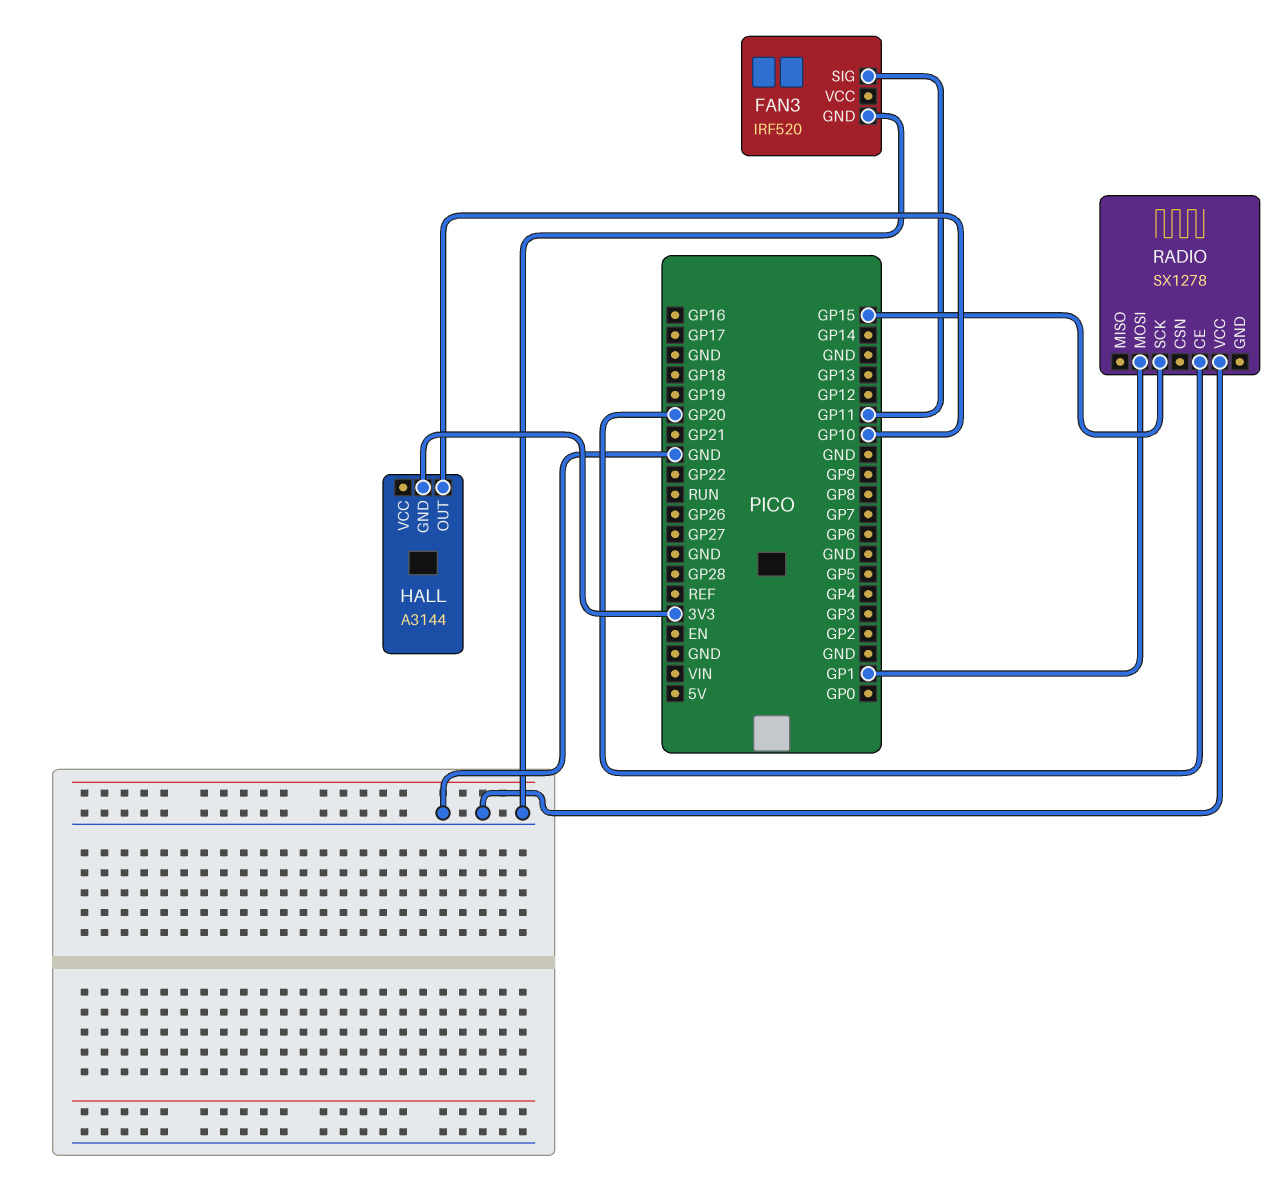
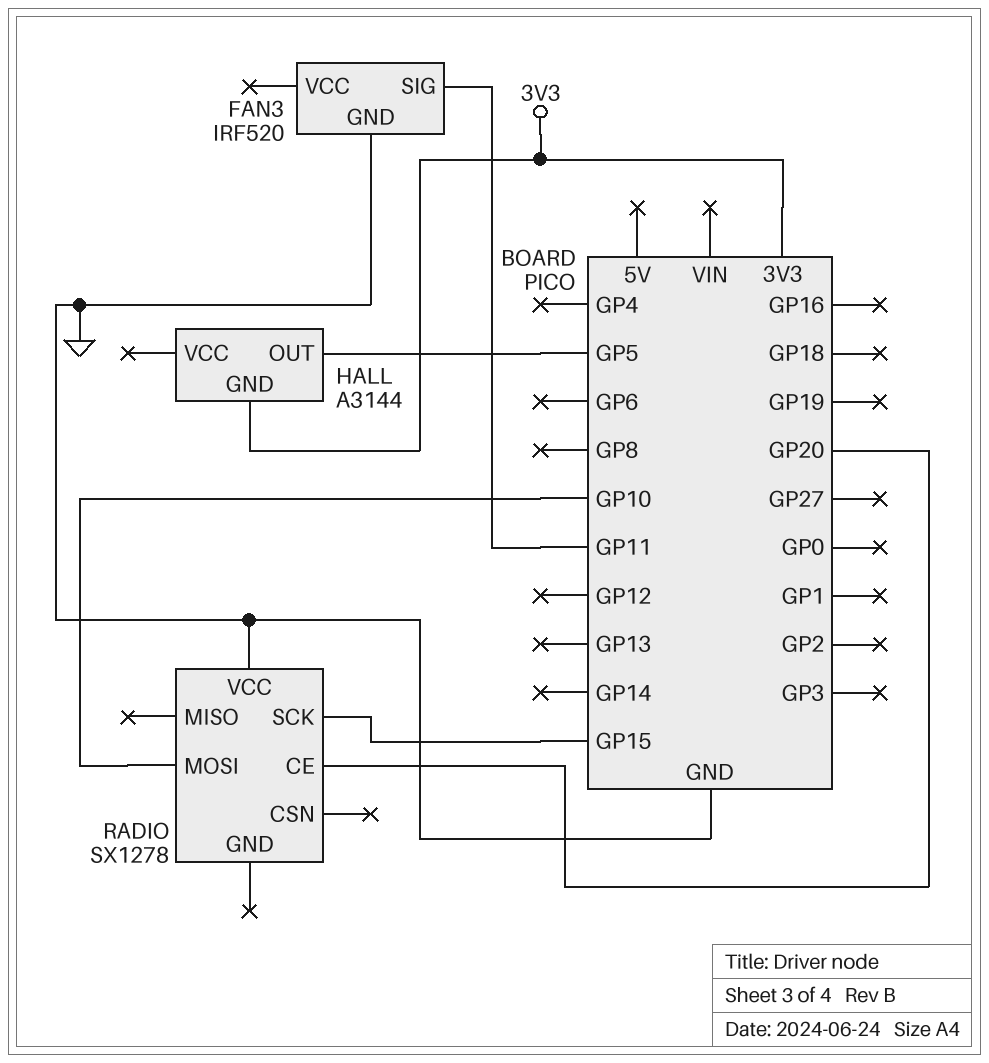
HALL pin OUT: GP10 -> GP5
RADIO pin MOSI: GP1 -> GP10

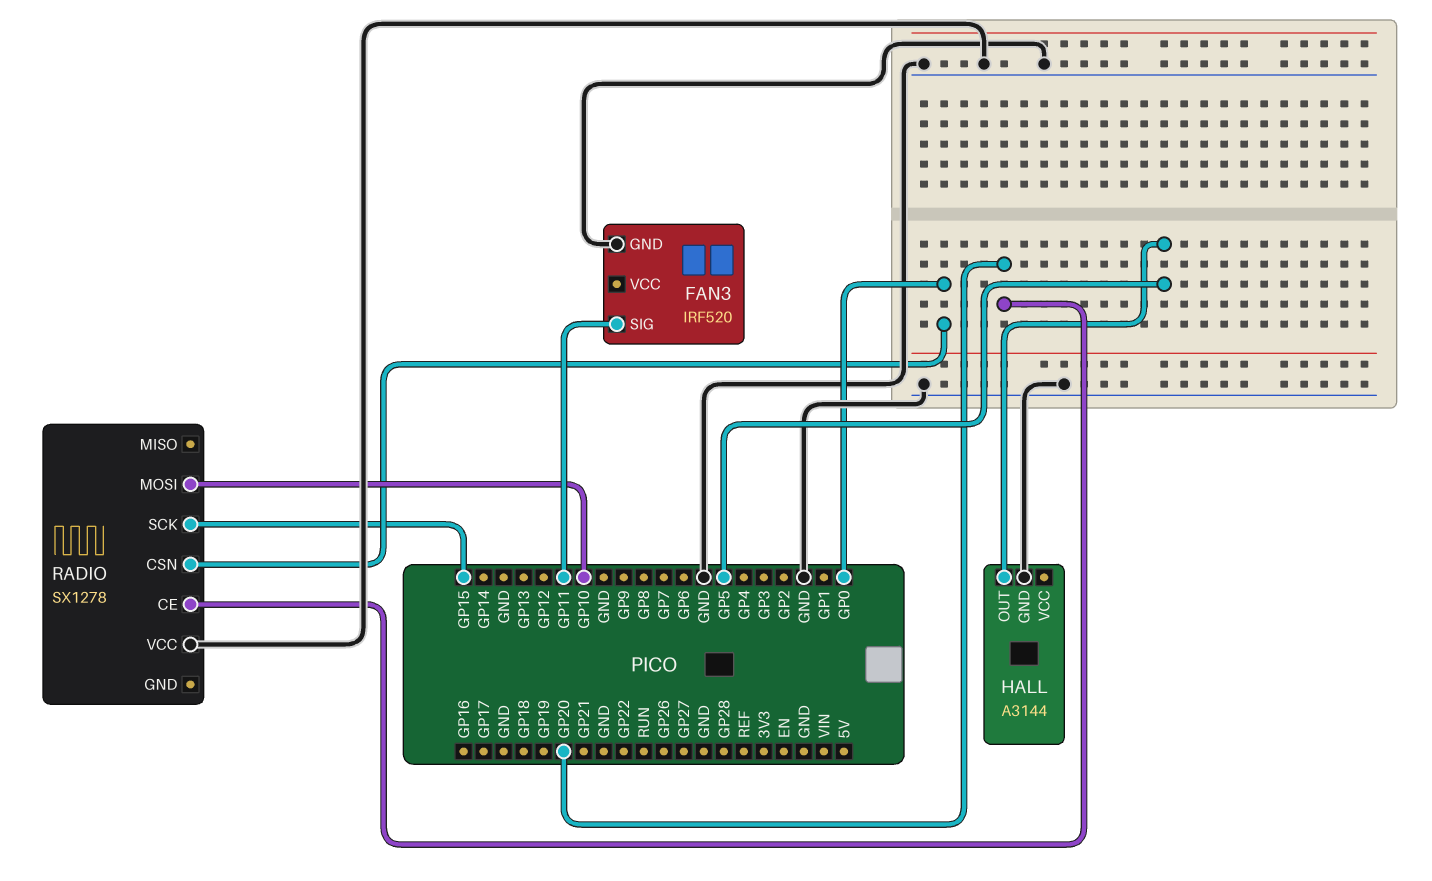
HALL pin GND: 3V3 -> GND
RADIO pin CSN: none -> GP0

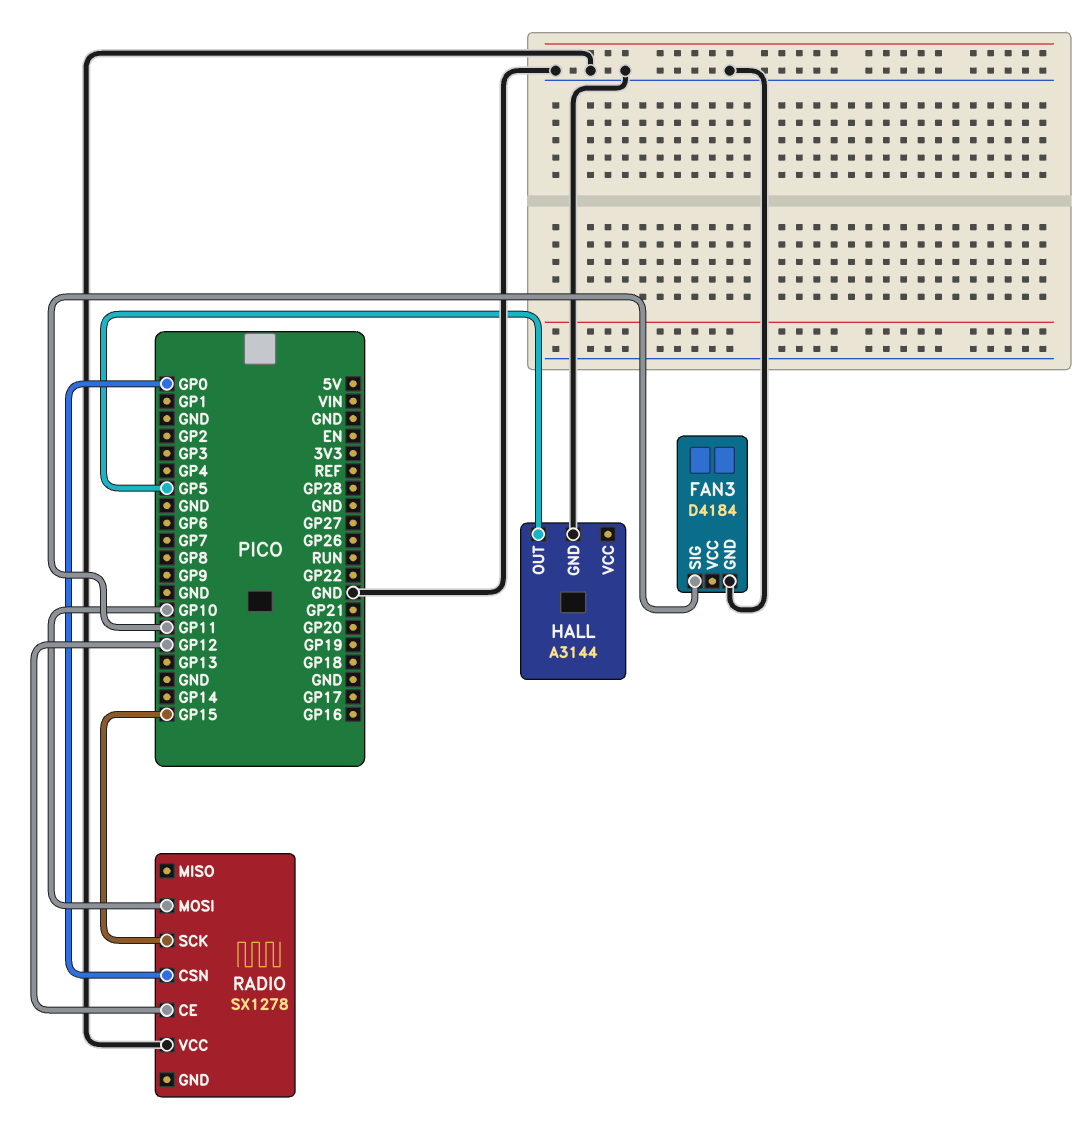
FAN3: IRF520 -> D4184
RADIO pin CE: GP20 -> GP12

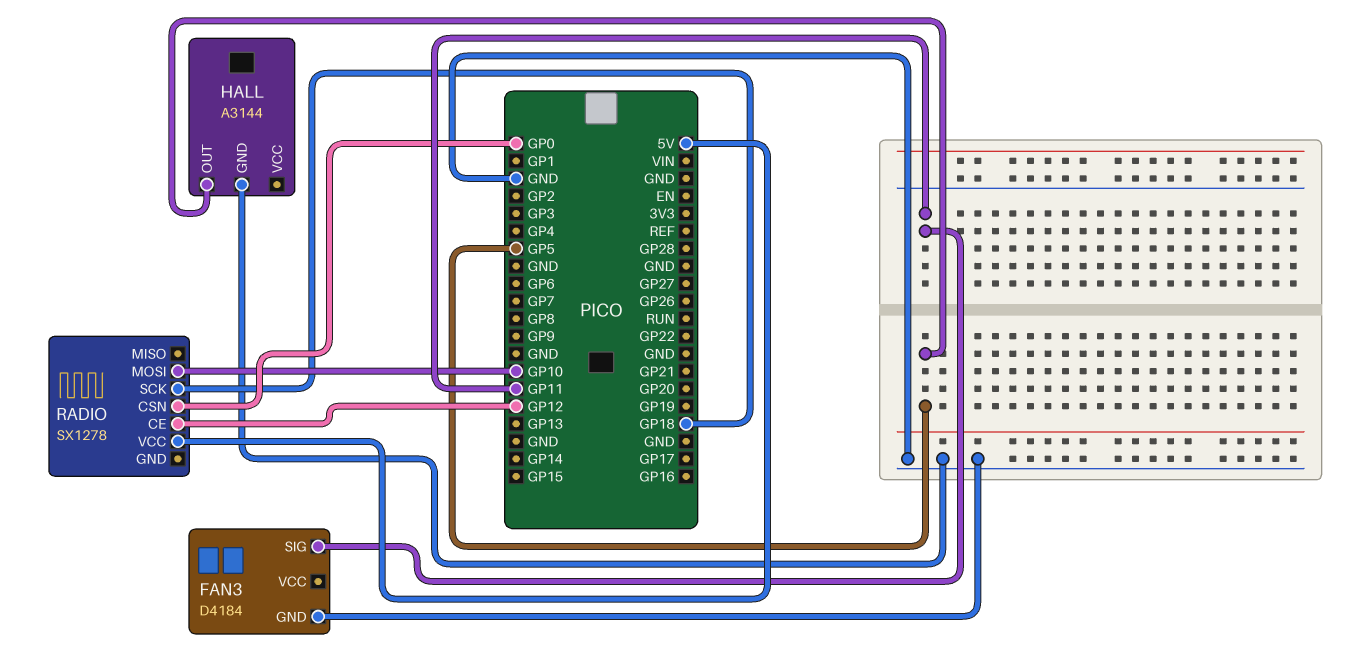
RADIO pin SCK: GP15 -> GP18
RADIO pin VCC: GND -> 5V

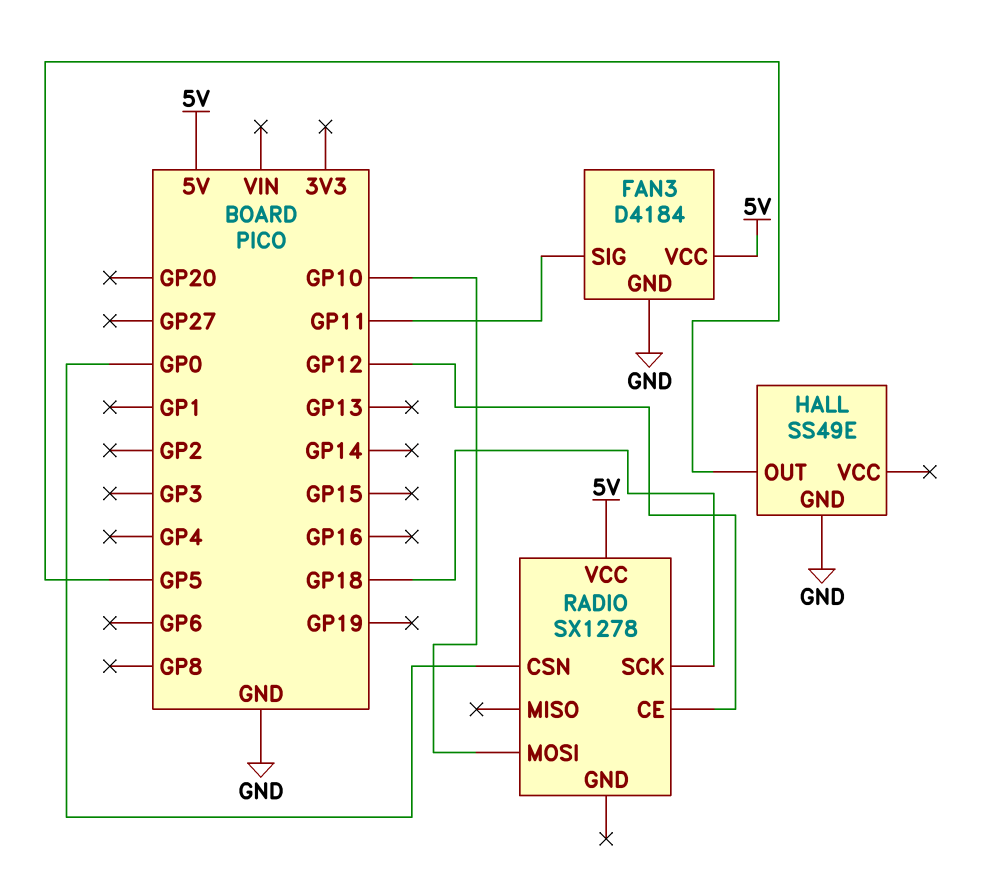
FAN3 pin VCC: none -> 5V
HALL: A3144 -> SS49E

